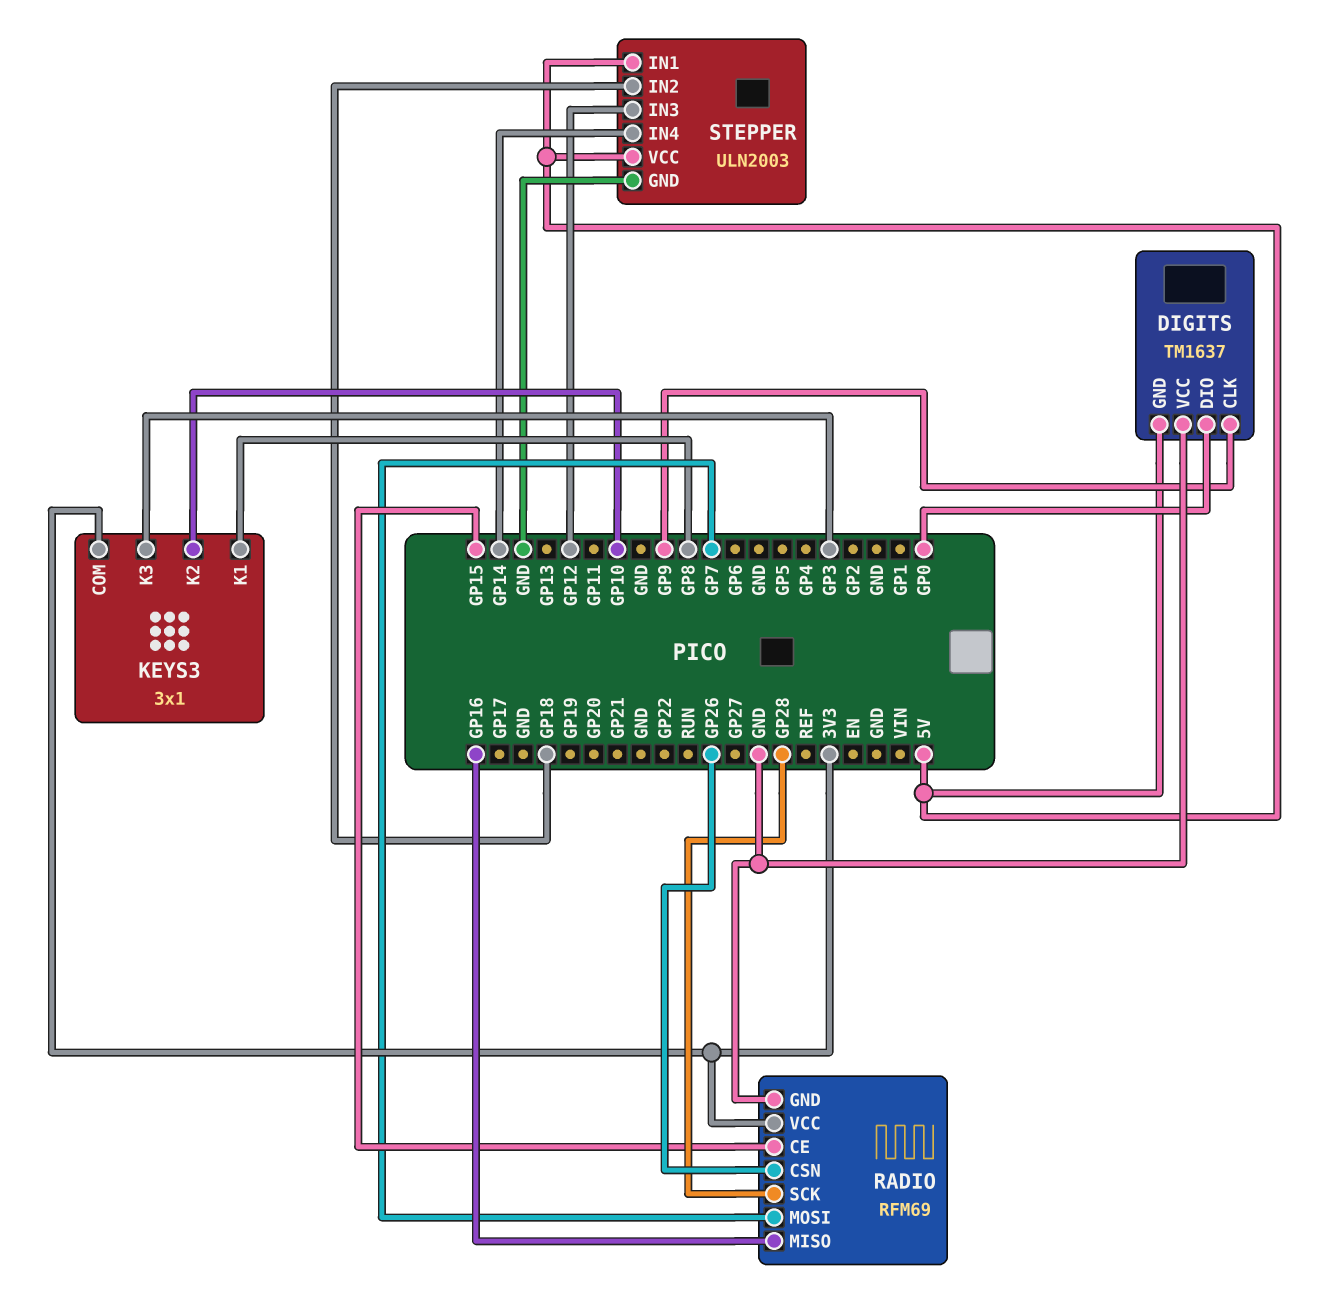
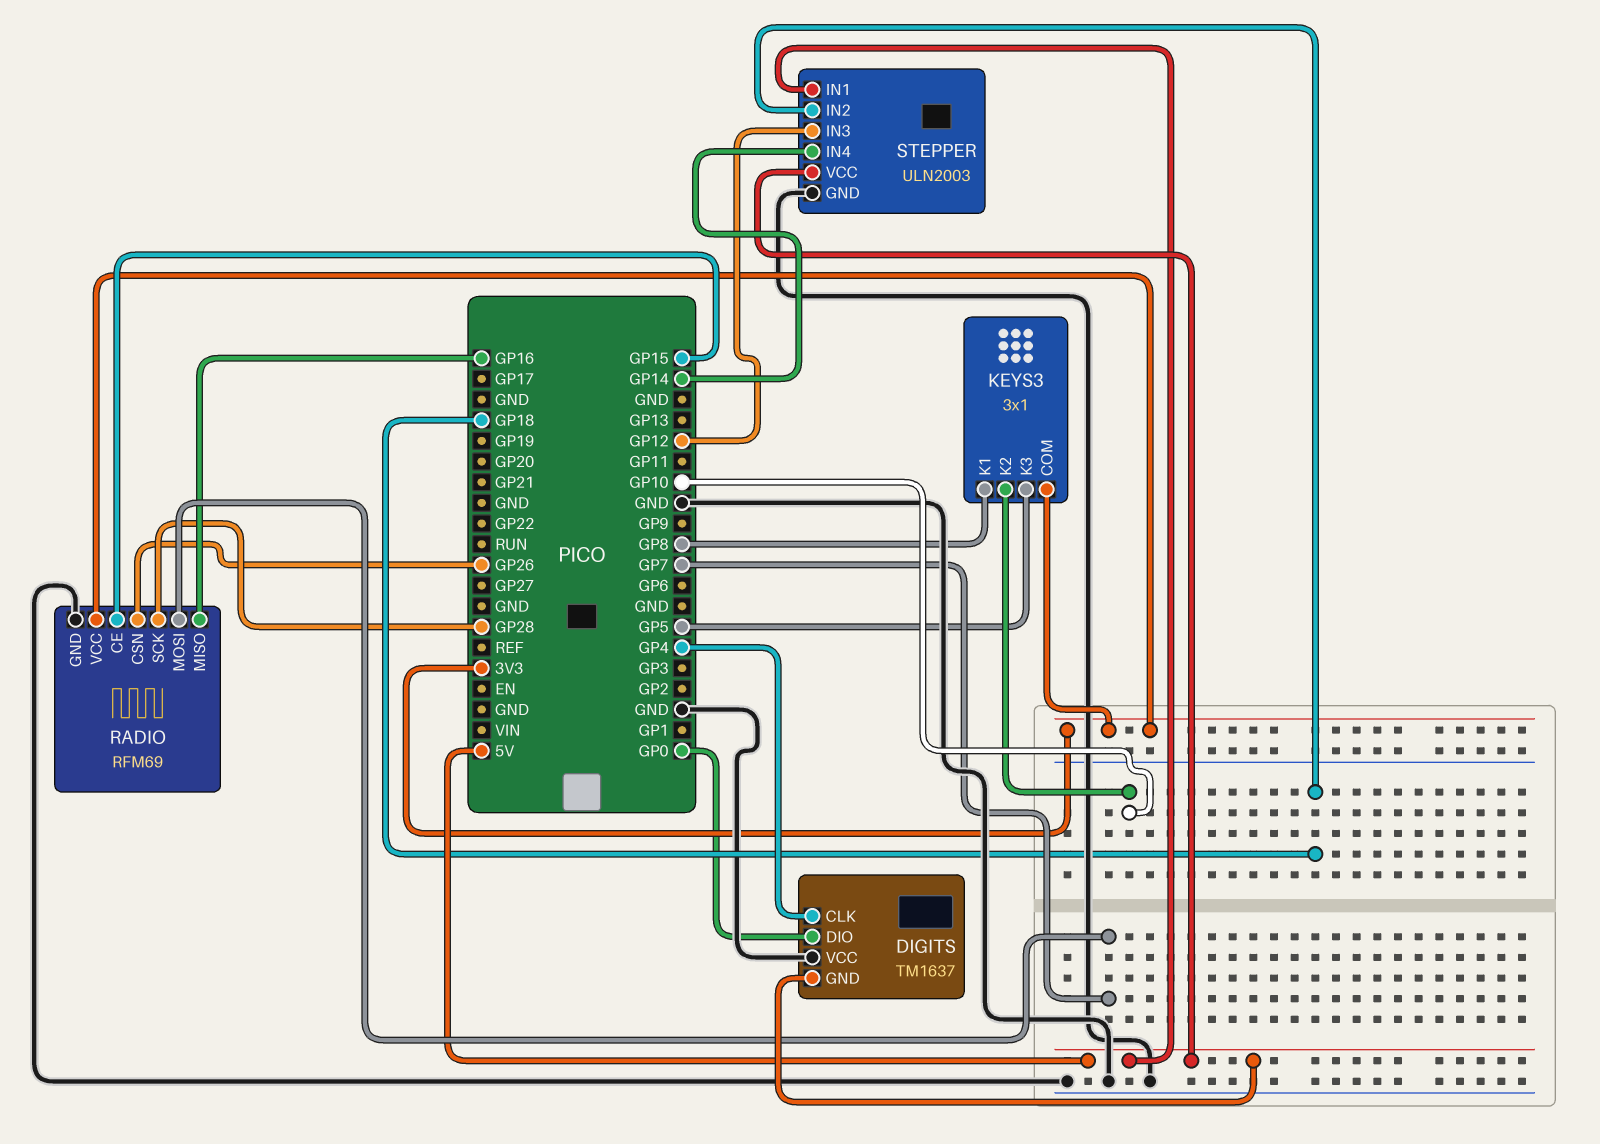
DIGITS pin CLK: GP9 -> GP4
KEYS3 pin K3: GP3 -> GP5

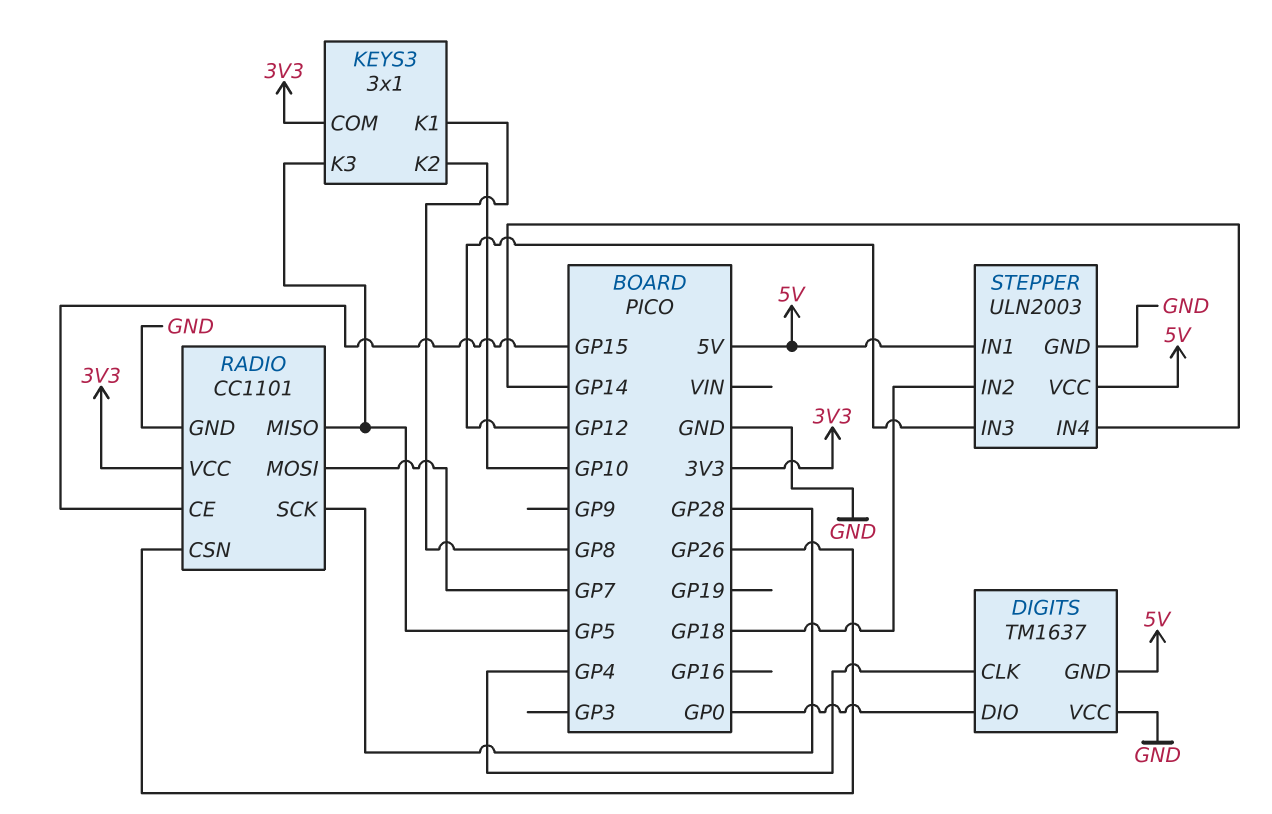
RADIO: RFM69 -> CC1101
RADIO pin MISO: GP16 -> GP5

